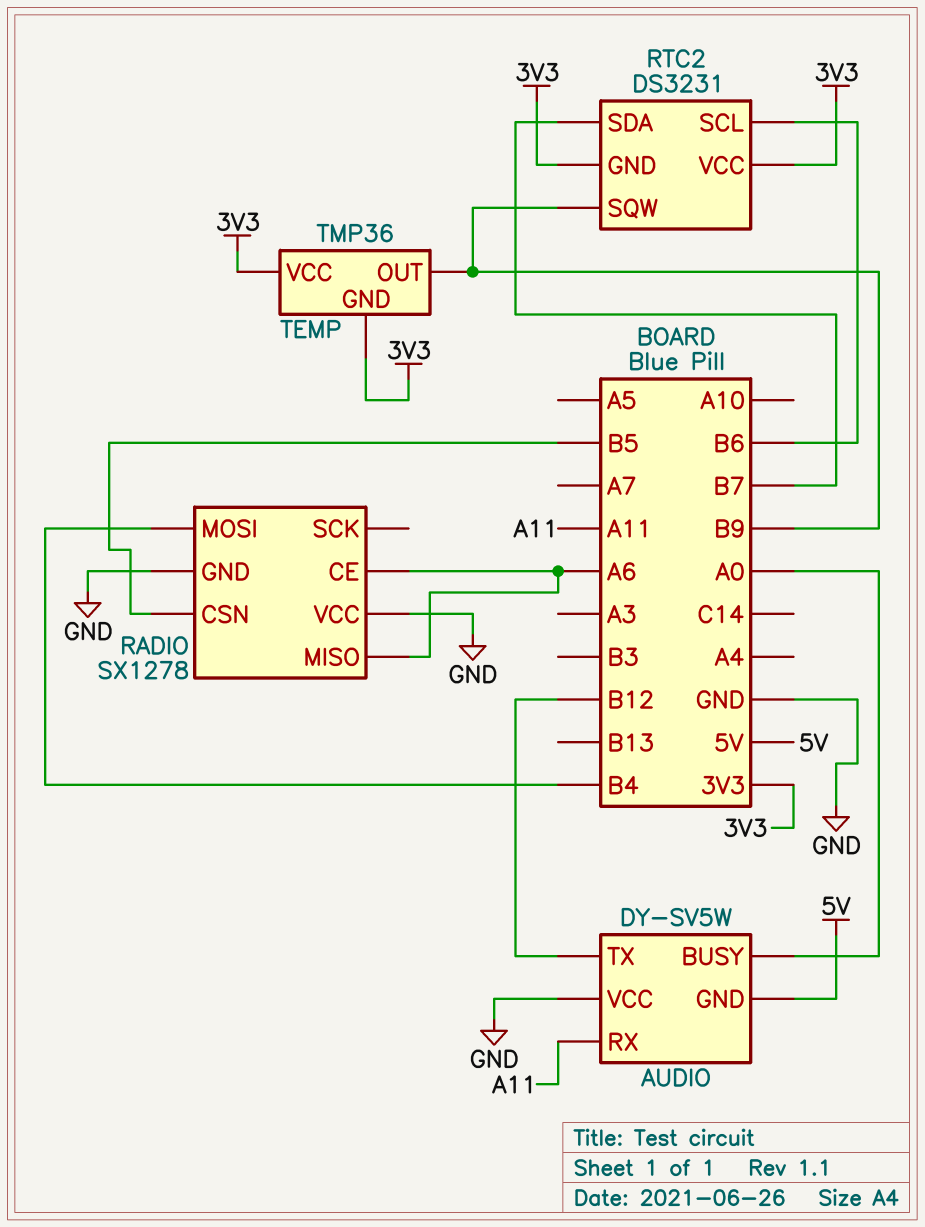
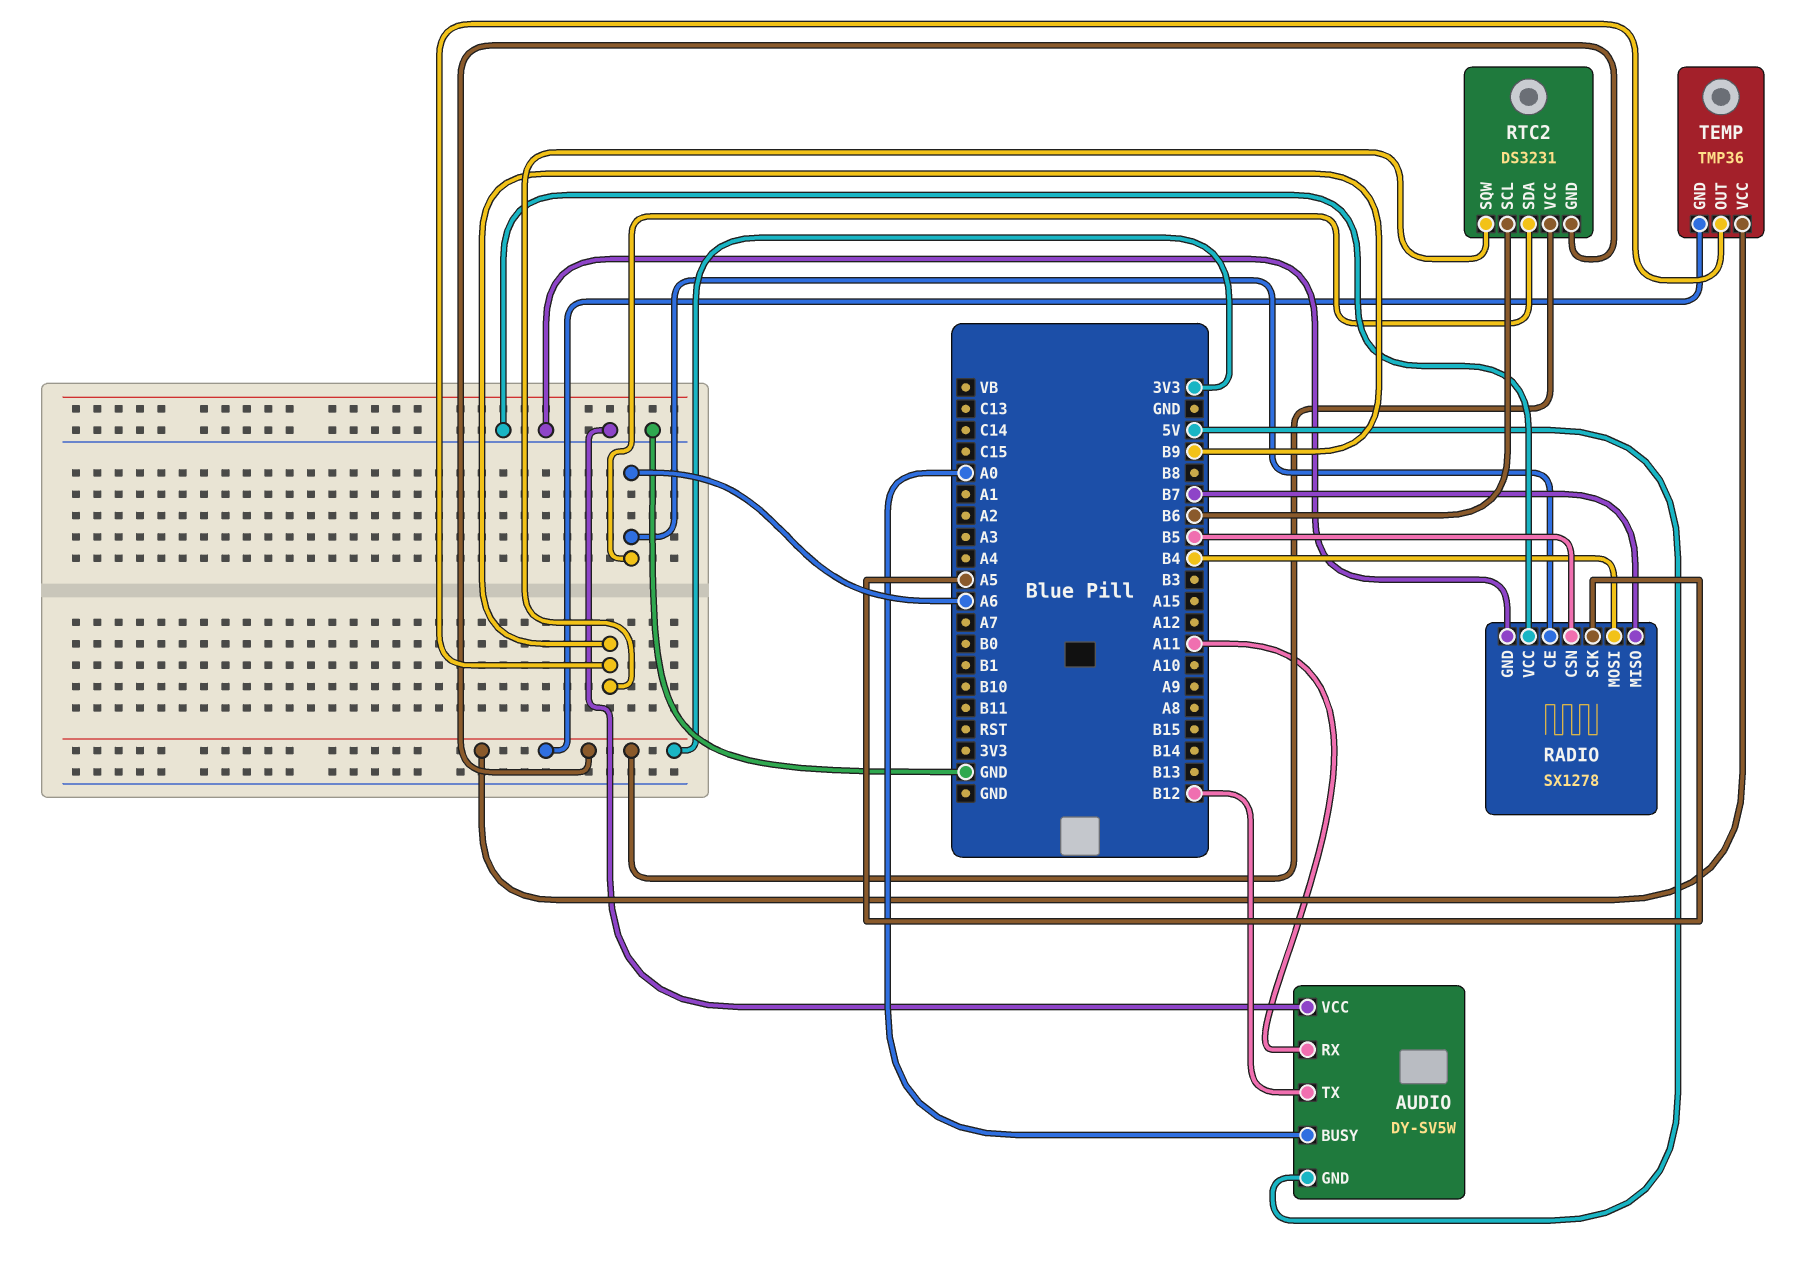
RADIO pin MISO: A6 -> B7
RADIO pin SCK: none -> A5
RTC2 pin SDA: B7 -> A6

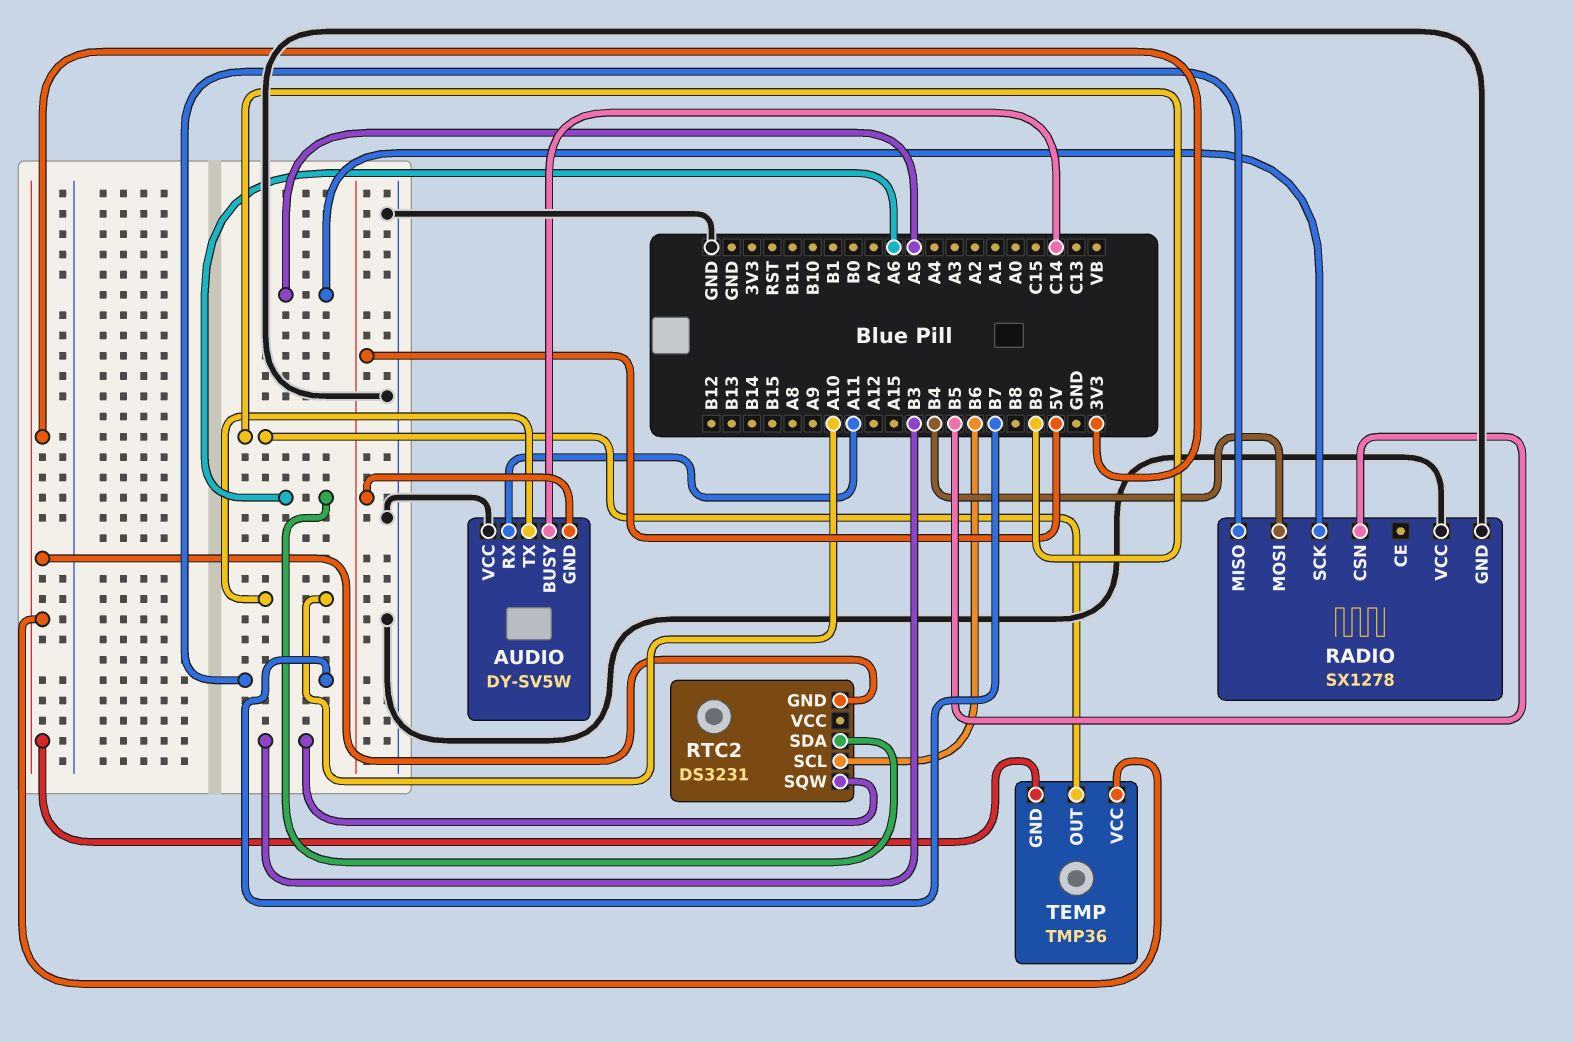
AUDIO pin BUSY: A0 -> C14
AUDIO pin TX: B12 -> A10
RADIO pin CE: A6 -> none
RTC2 pin SQW: B9 -> B3
RTC2 pin VCC: 3V3 -> none

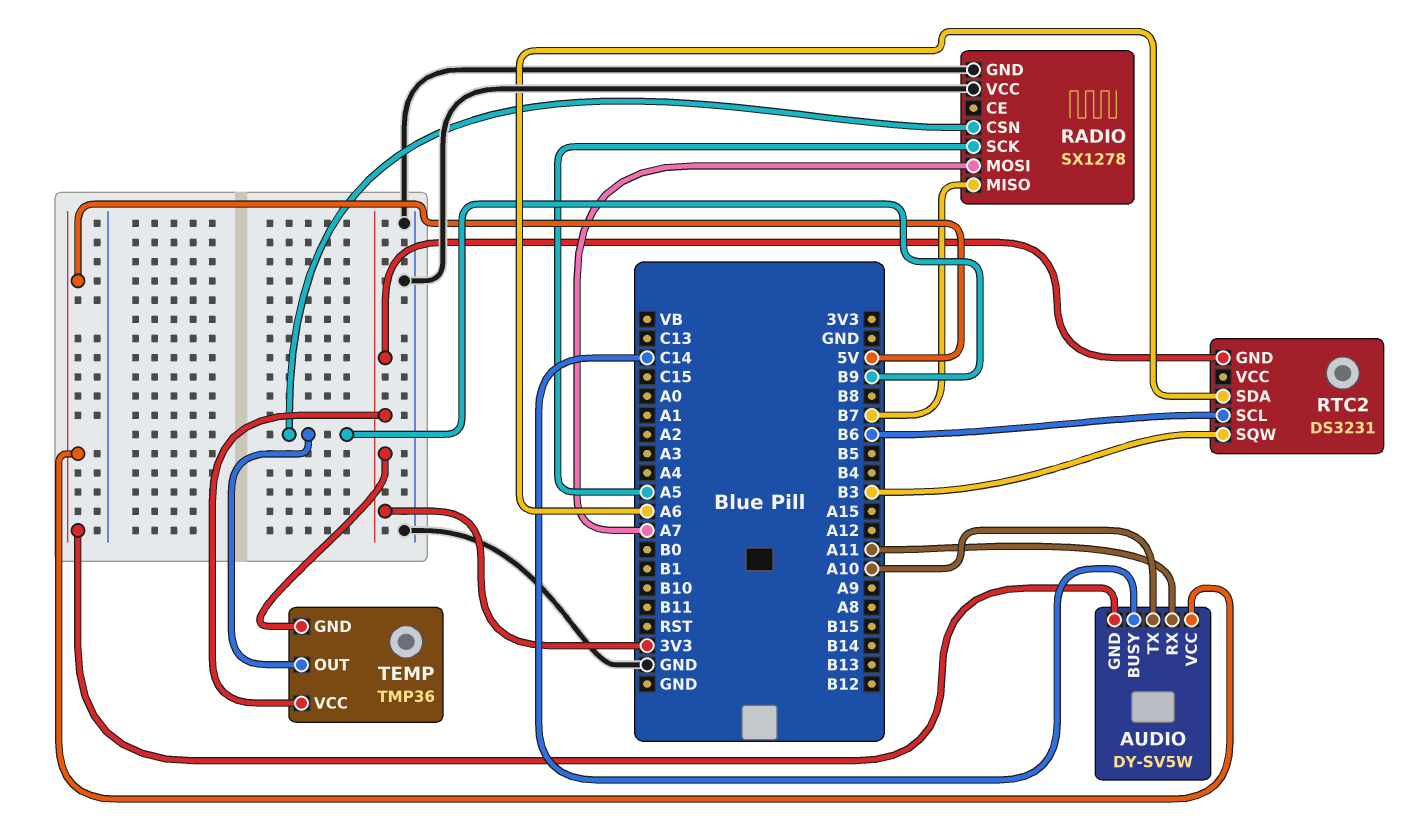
AUDIO pin VCC: GND -> 5V
RADIO pin CSN: B5 -> B9
RADIO pin MOSI: B4 -> A7

